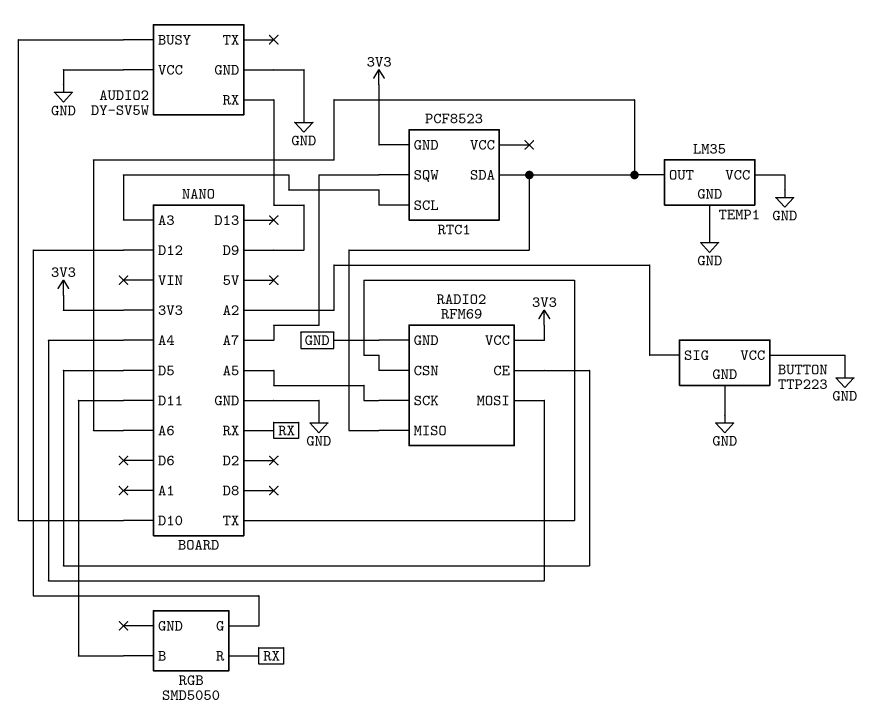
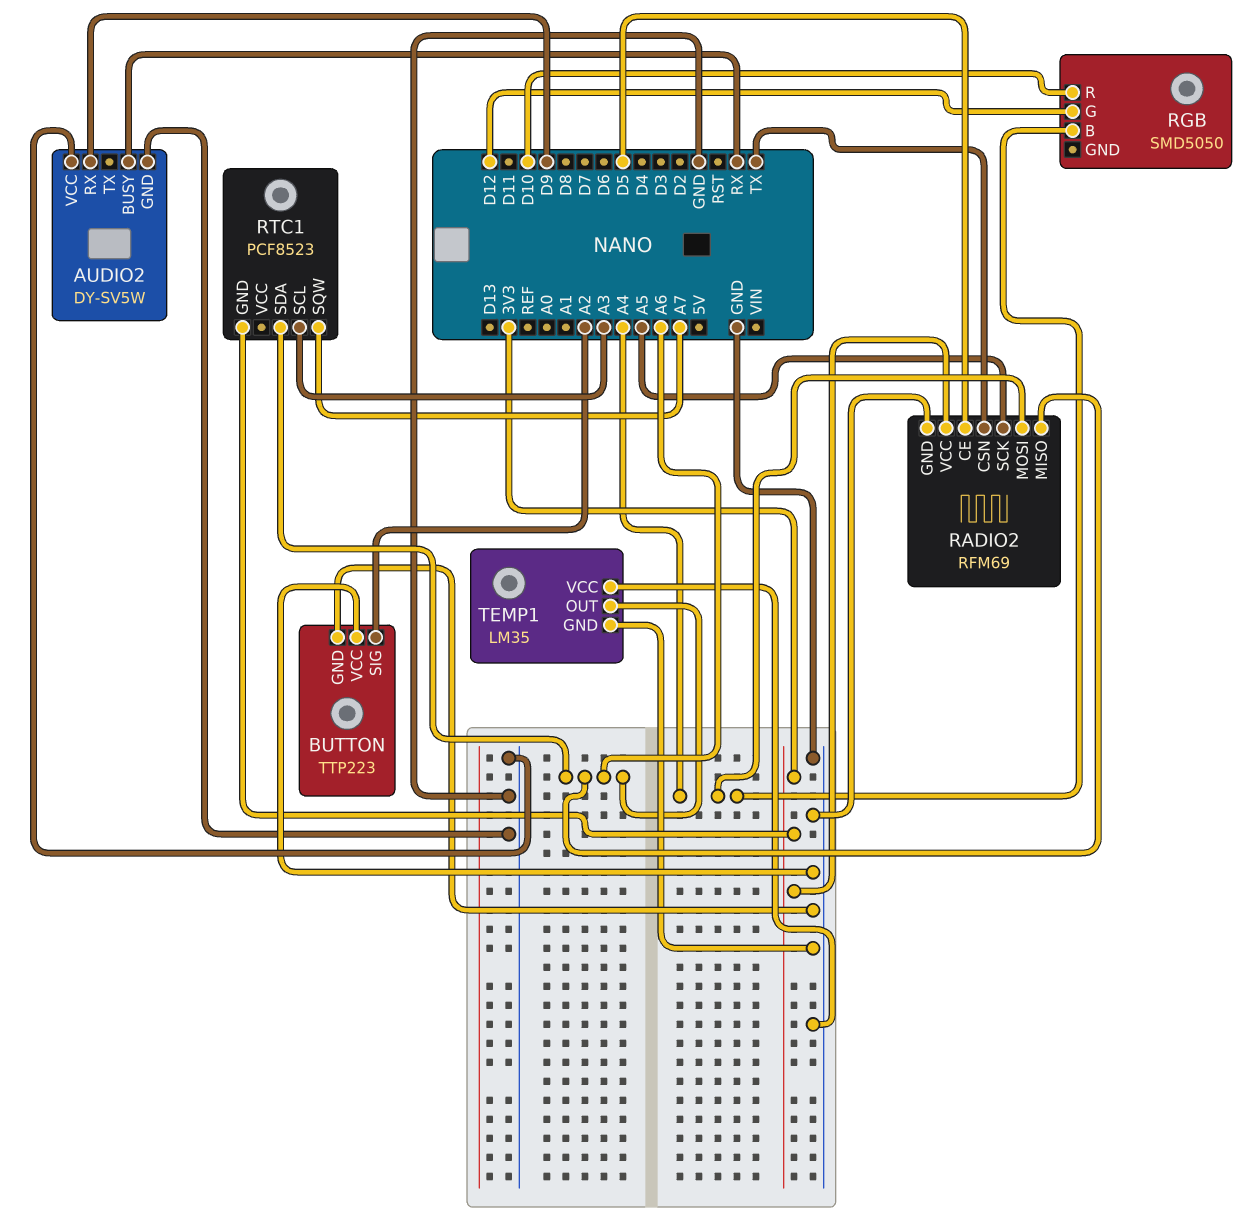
AUDIO2 pin BUSY: D10 -> RX
RGB pin B: D11 -> A4
RGB pin R: RX -> D10

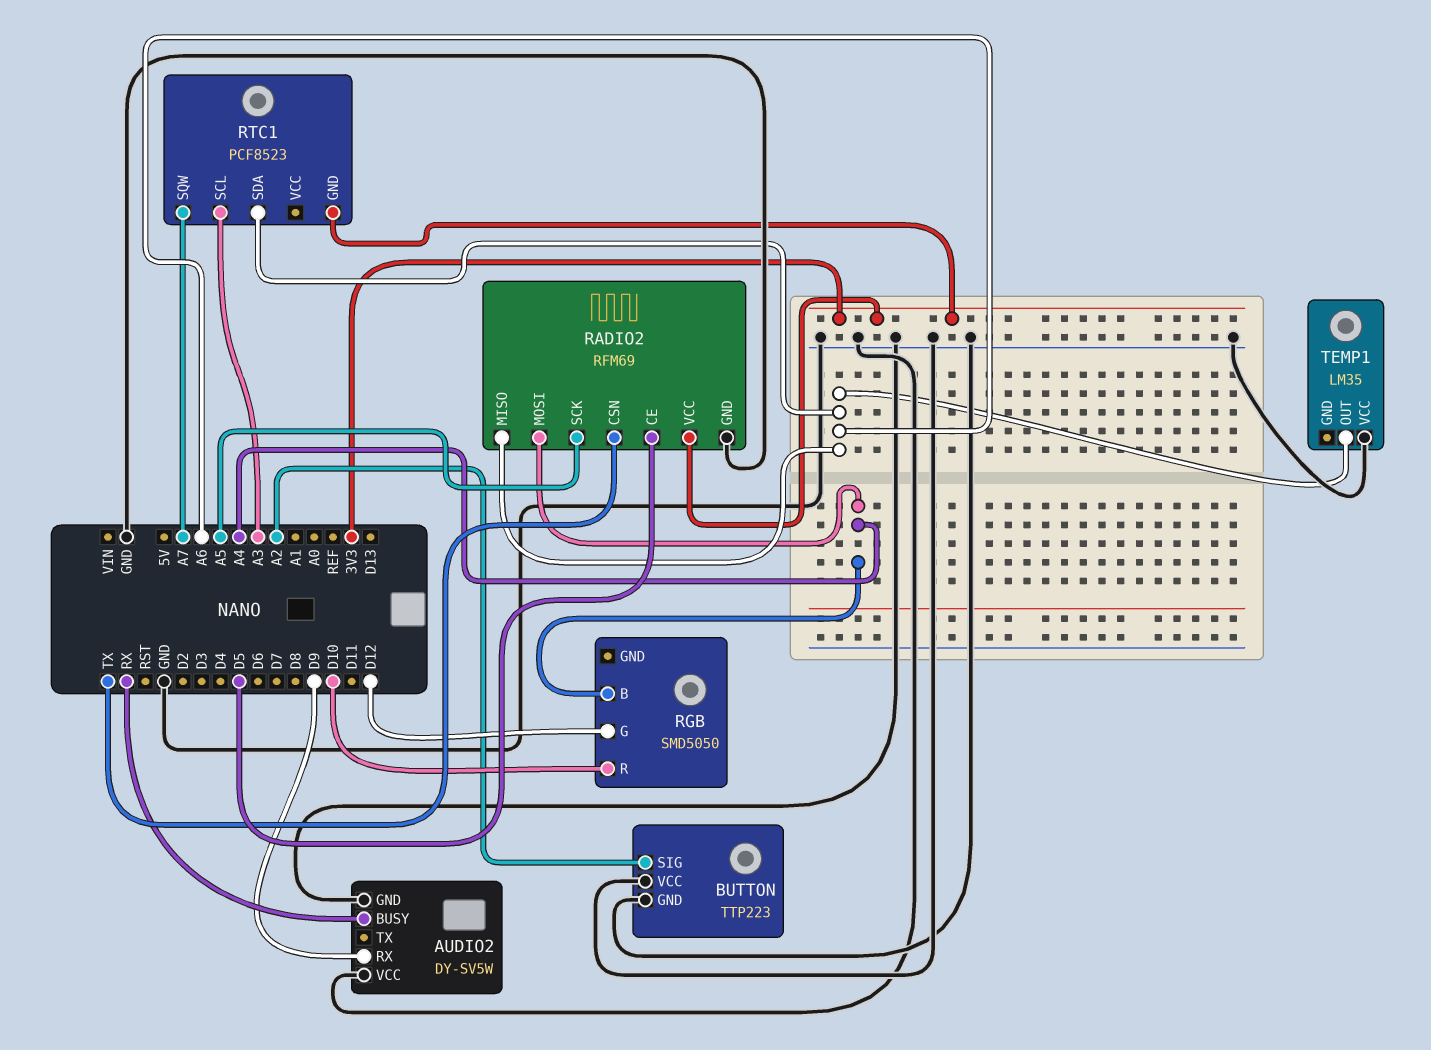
TEMP1 pin GND: GND -> none

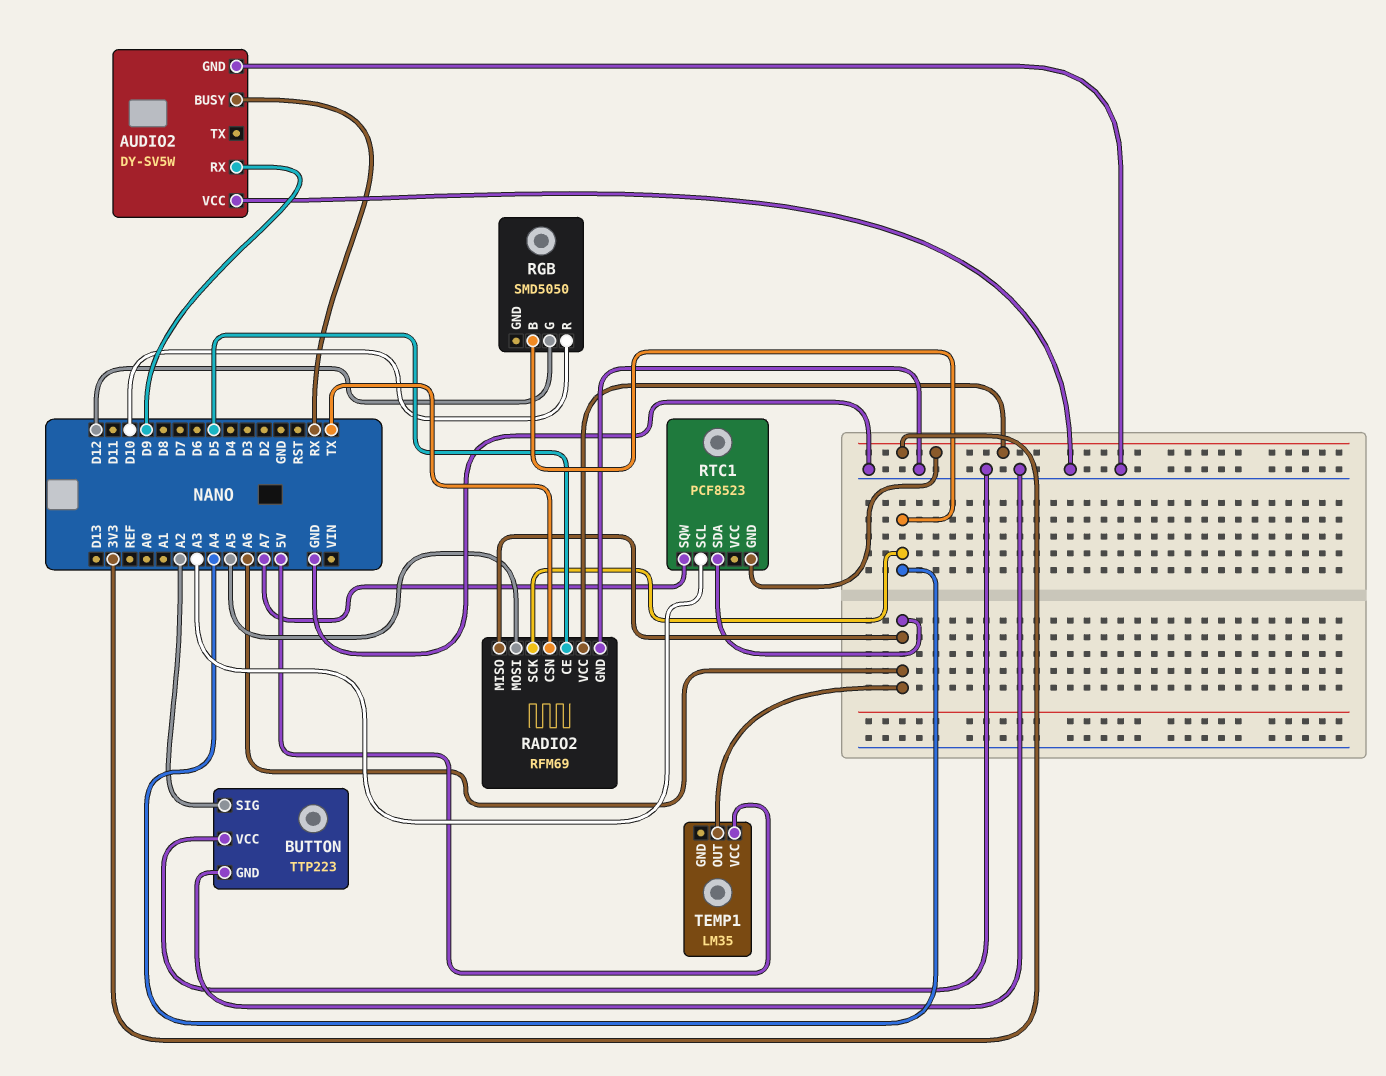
RADIO2 pin MOSI: A4 -> A5
RADIO2 pin SCK: A5 -> A4
TEMP1 pin VCC: GND -> 5V

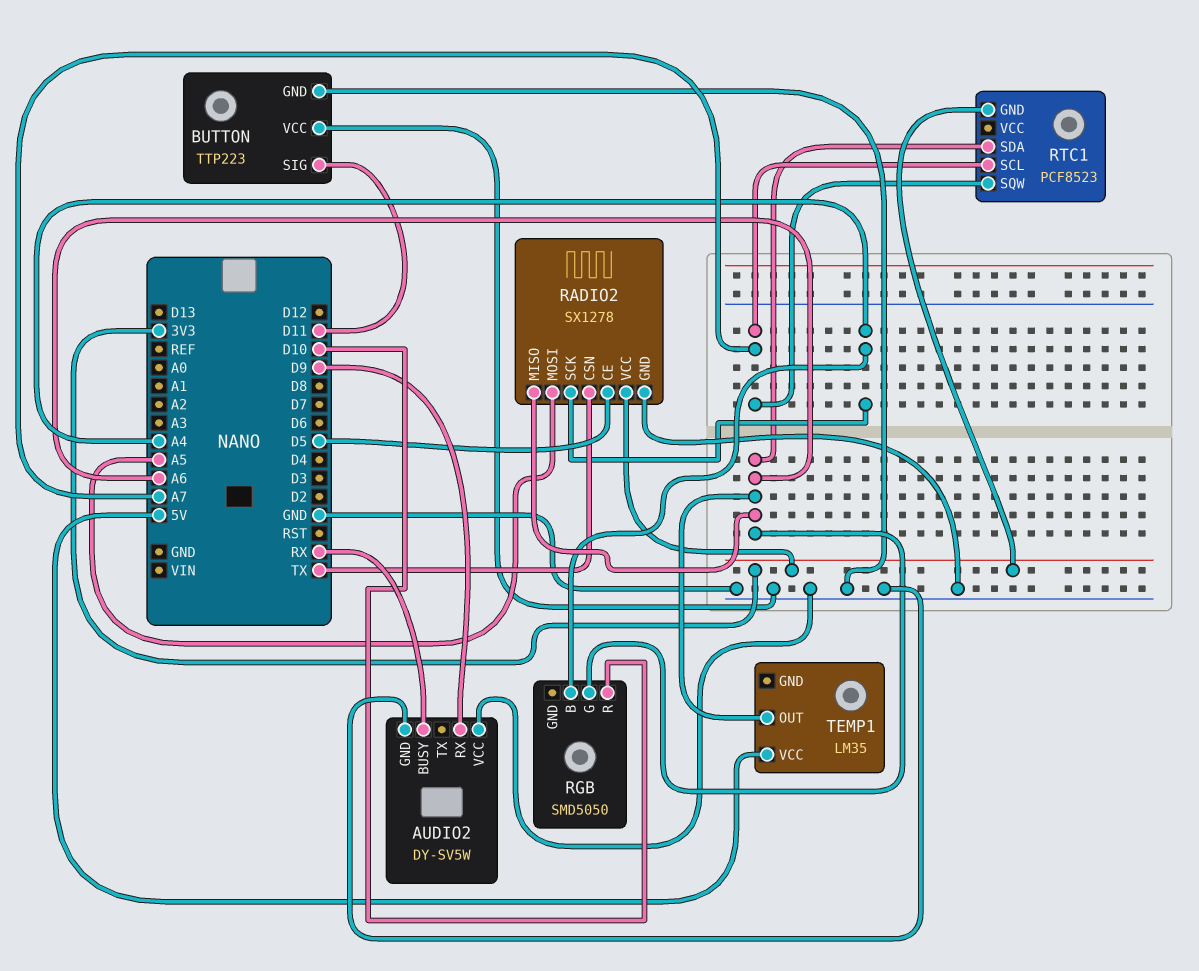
BUTTON pin SIG: A2 -> D11
RADIO2: RFM69 -> SX1278
RGB pin G: D12 -> A6
RTC1 pin SCL: A3 -> A7

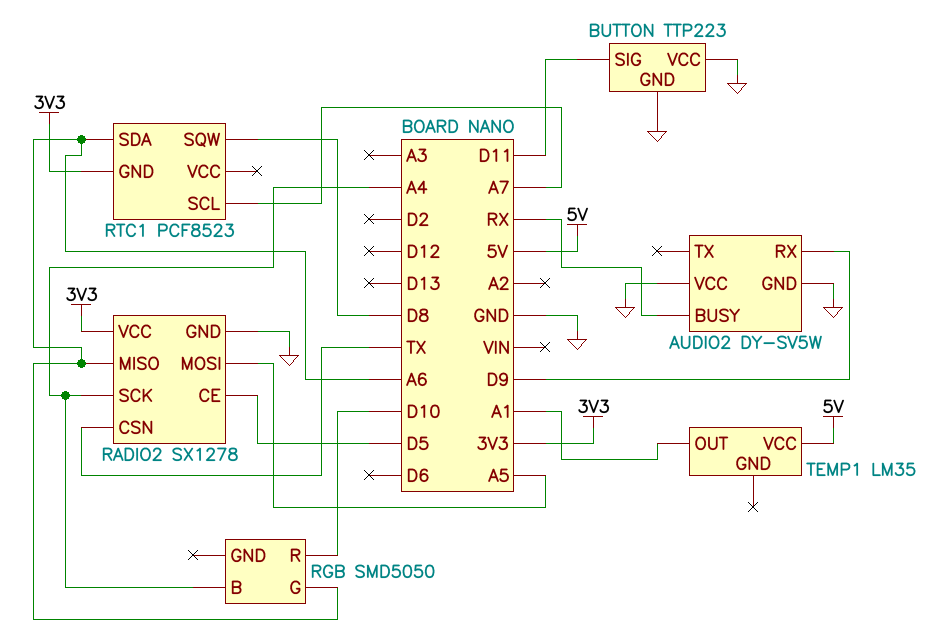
RTC1 pin SQW: A7 -> D8
TEMP1 pin OUT: A6 -> A1

